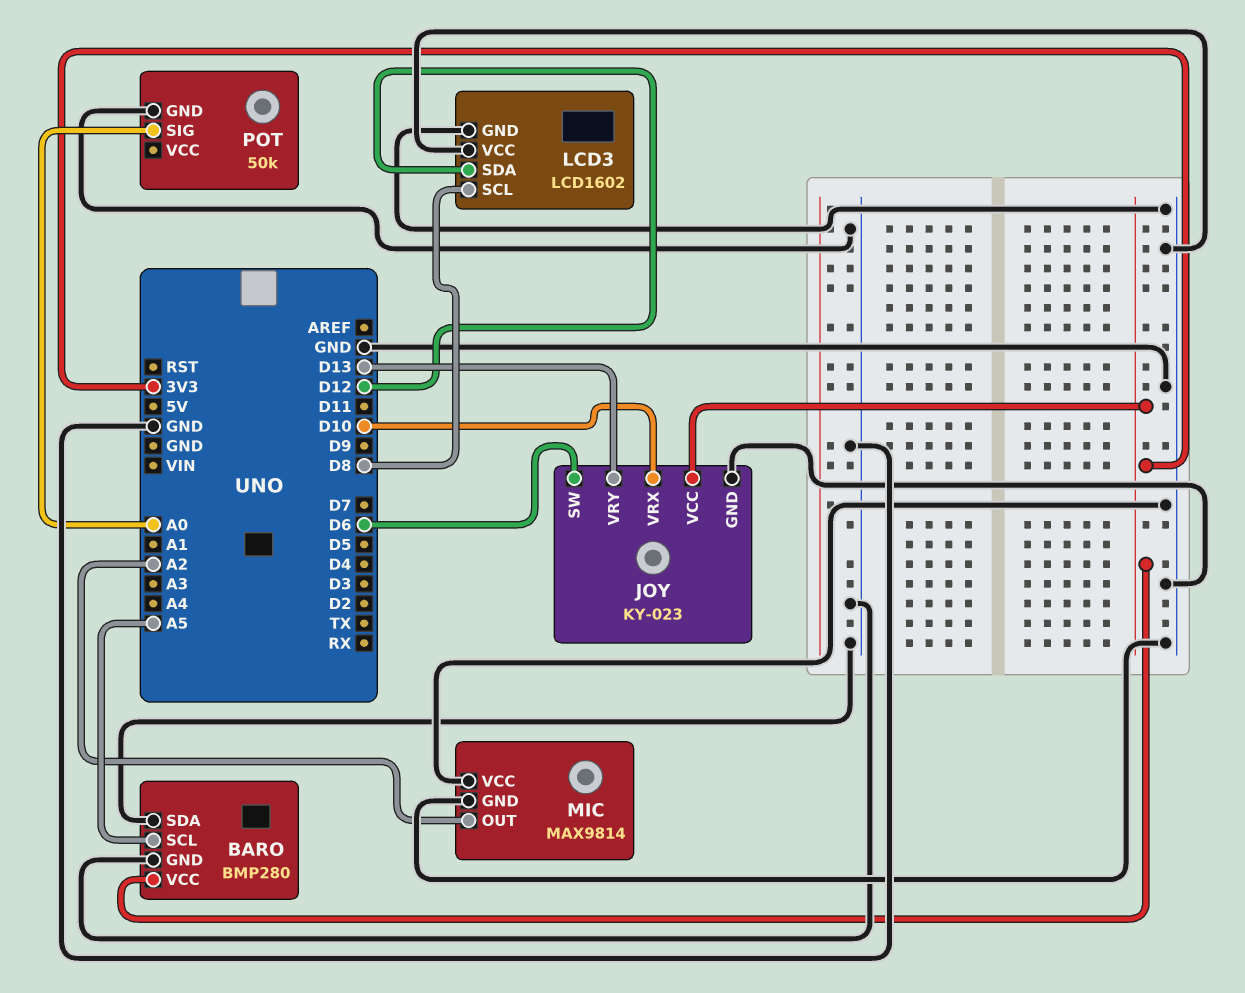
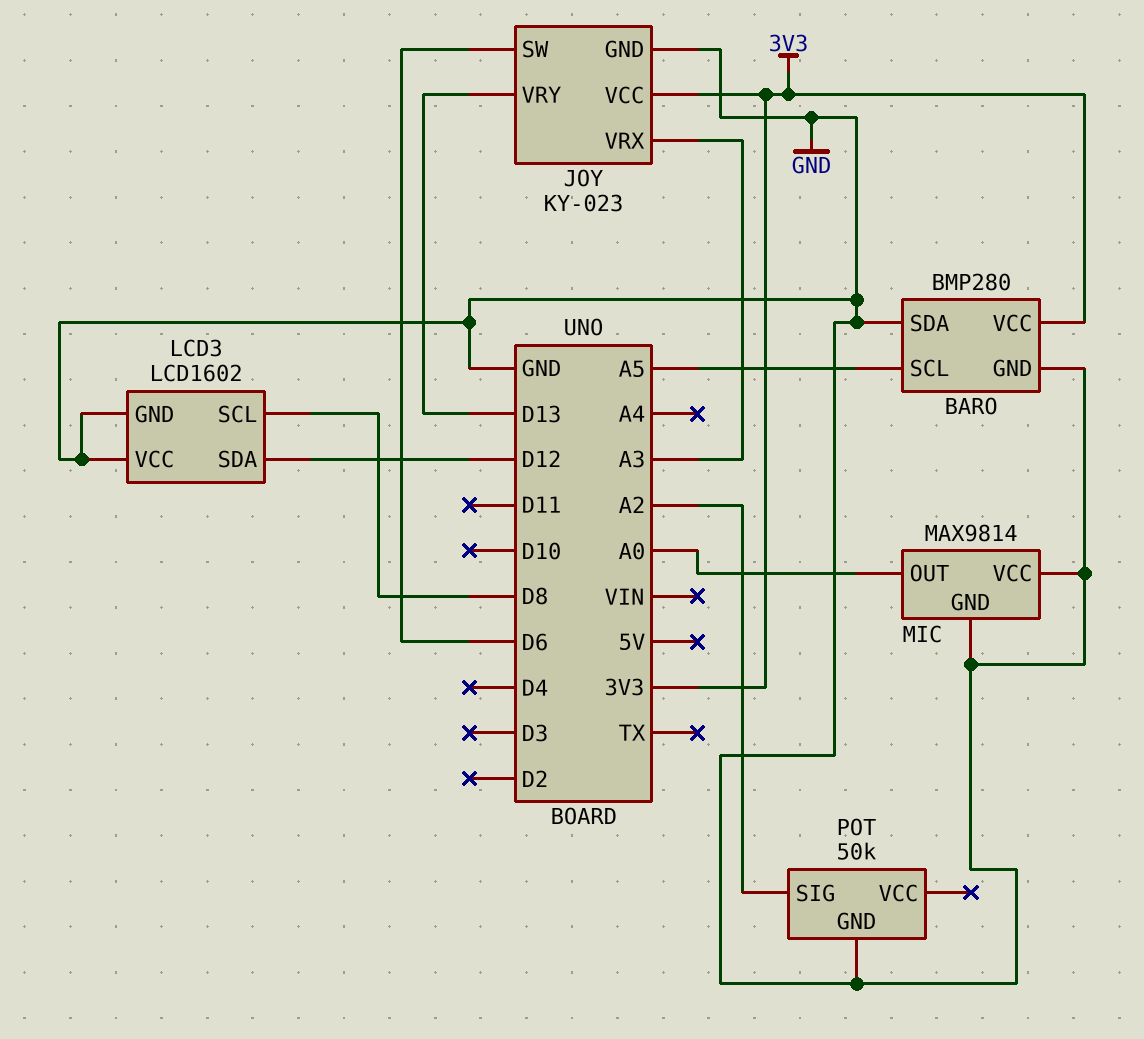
JOY pin VRX: D10 -> A3
MIC pin OUT: A2 -> A0
POT pin SIG: A0 -> A2

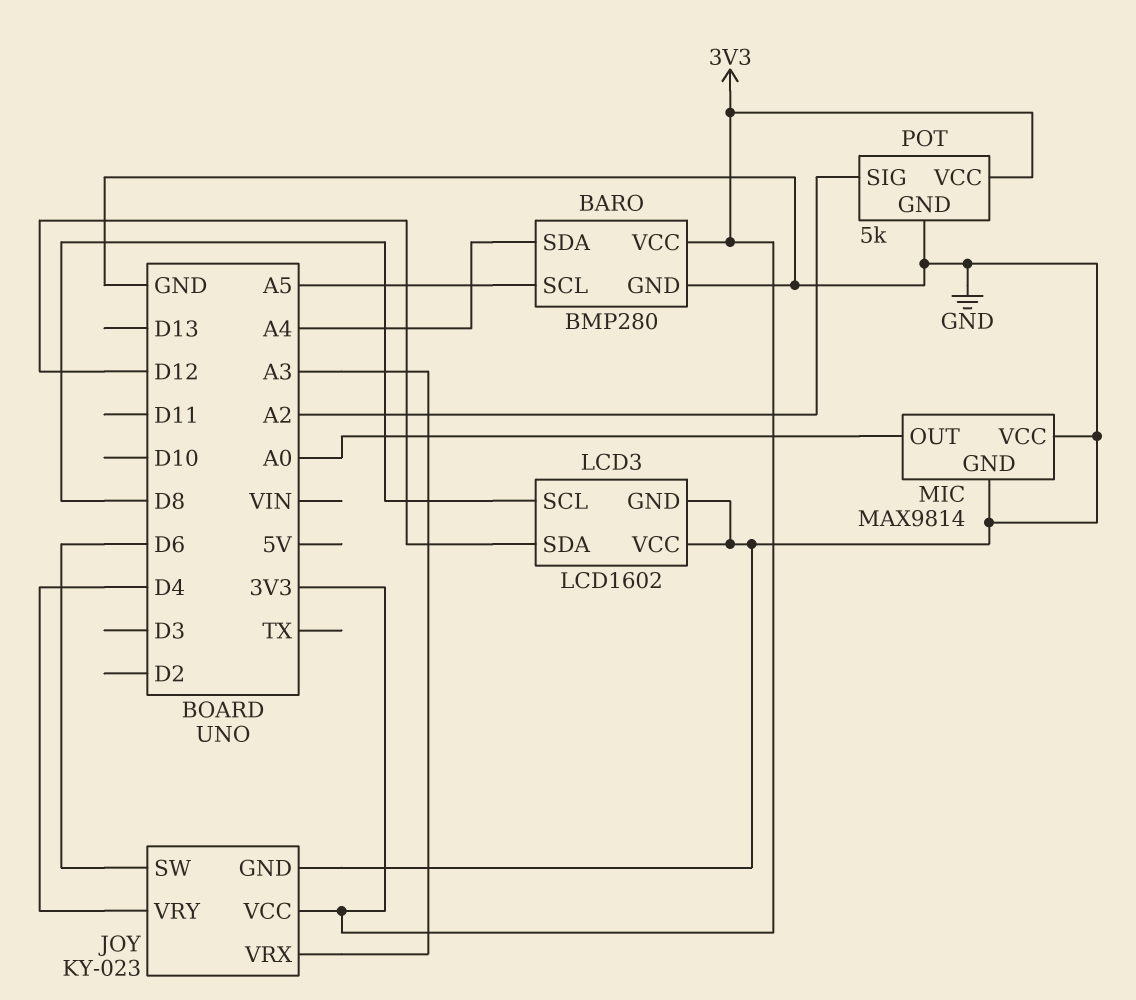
BARO pin SDA: GND -> A4
JOY pin VRY: D13 -> D4
POT: 50k -> 5k
POT pin VCC: none -> 3V3

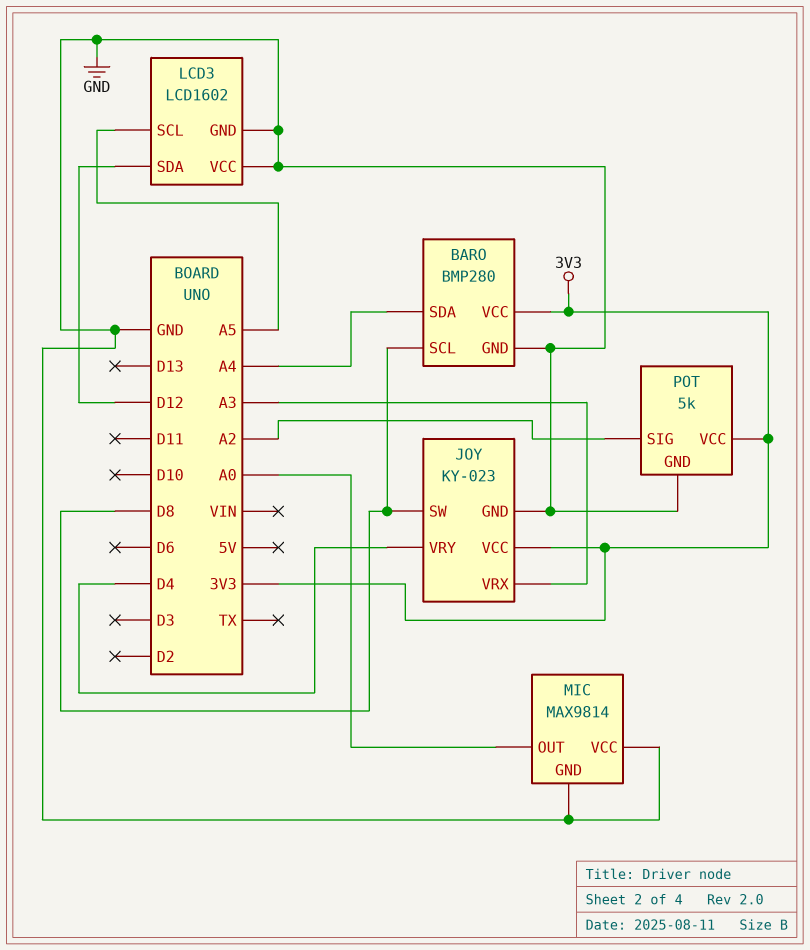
BARO pin SCL: A5 -> D8
JOY pin SW: D6 -> D8
LCD3 pin SCL: D8 -> A5

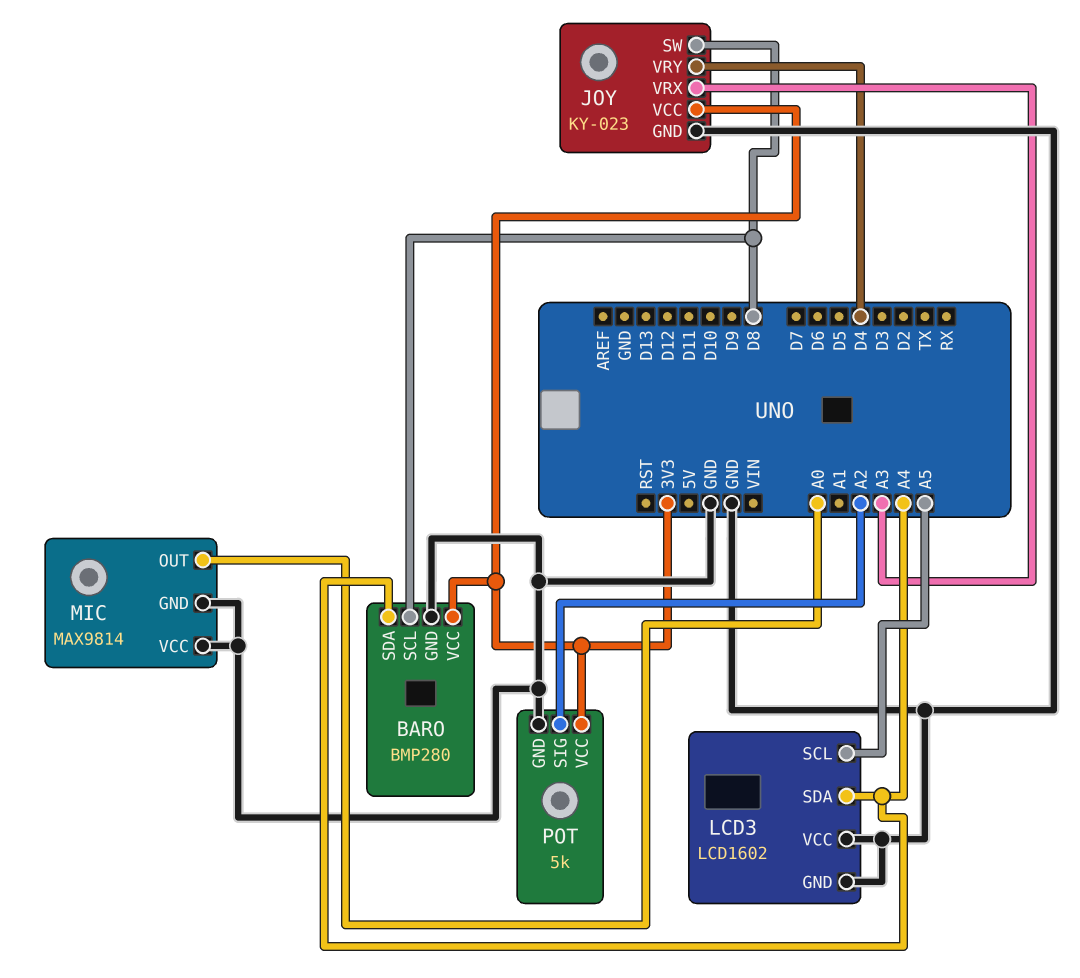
LCD3 pin SDA: D12 -> A4

